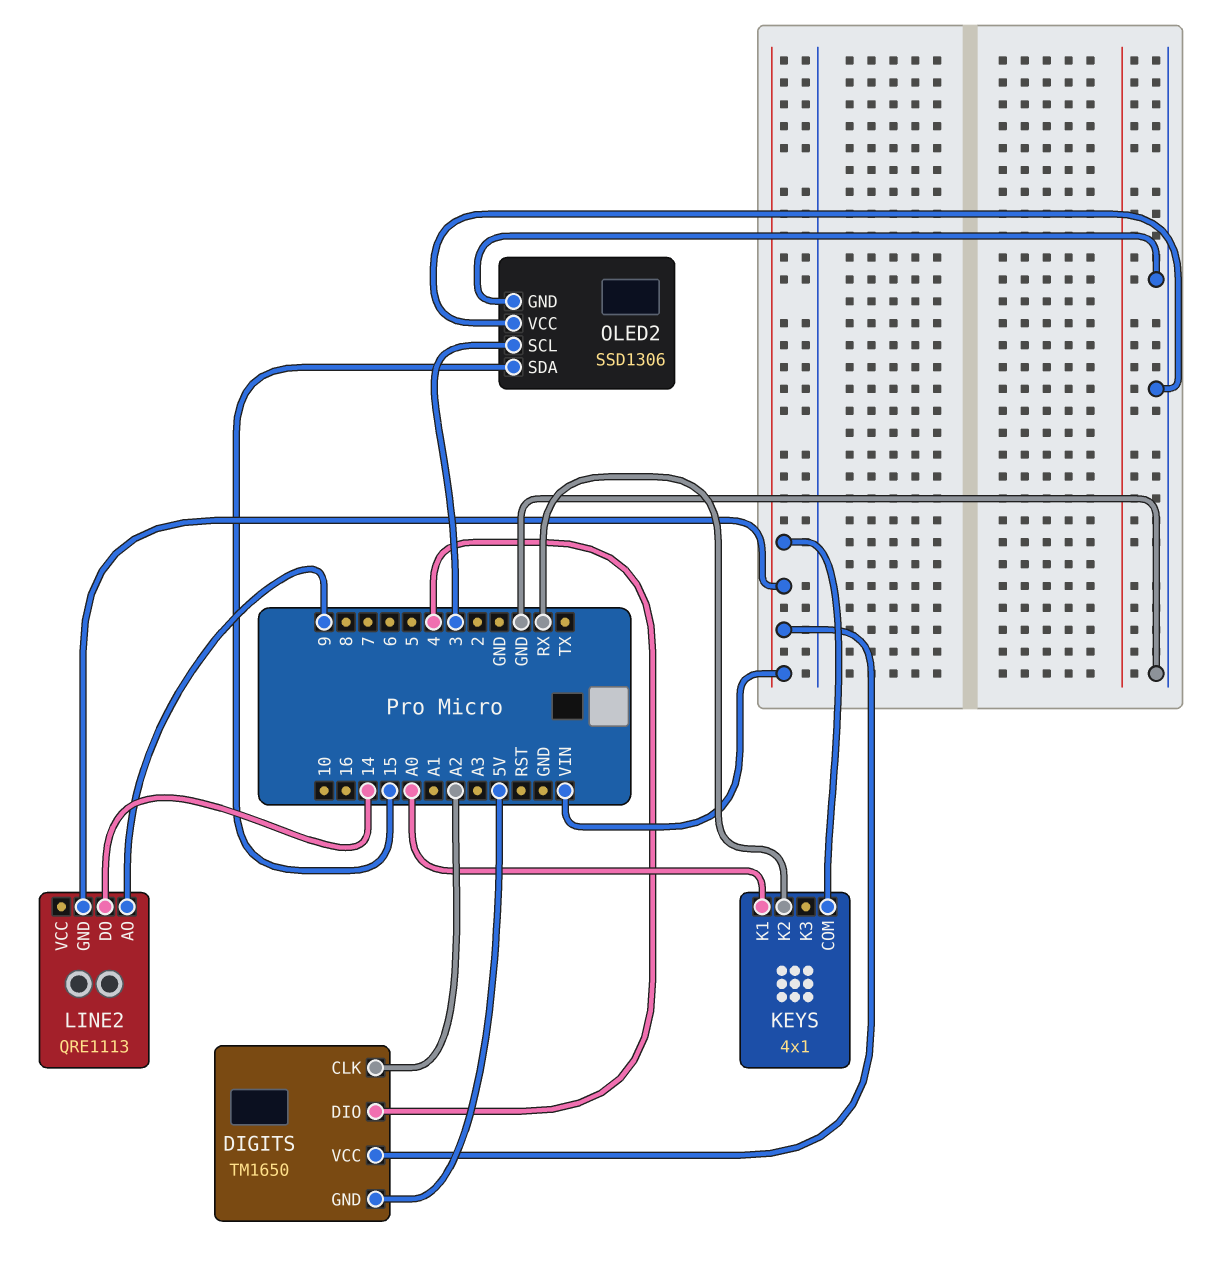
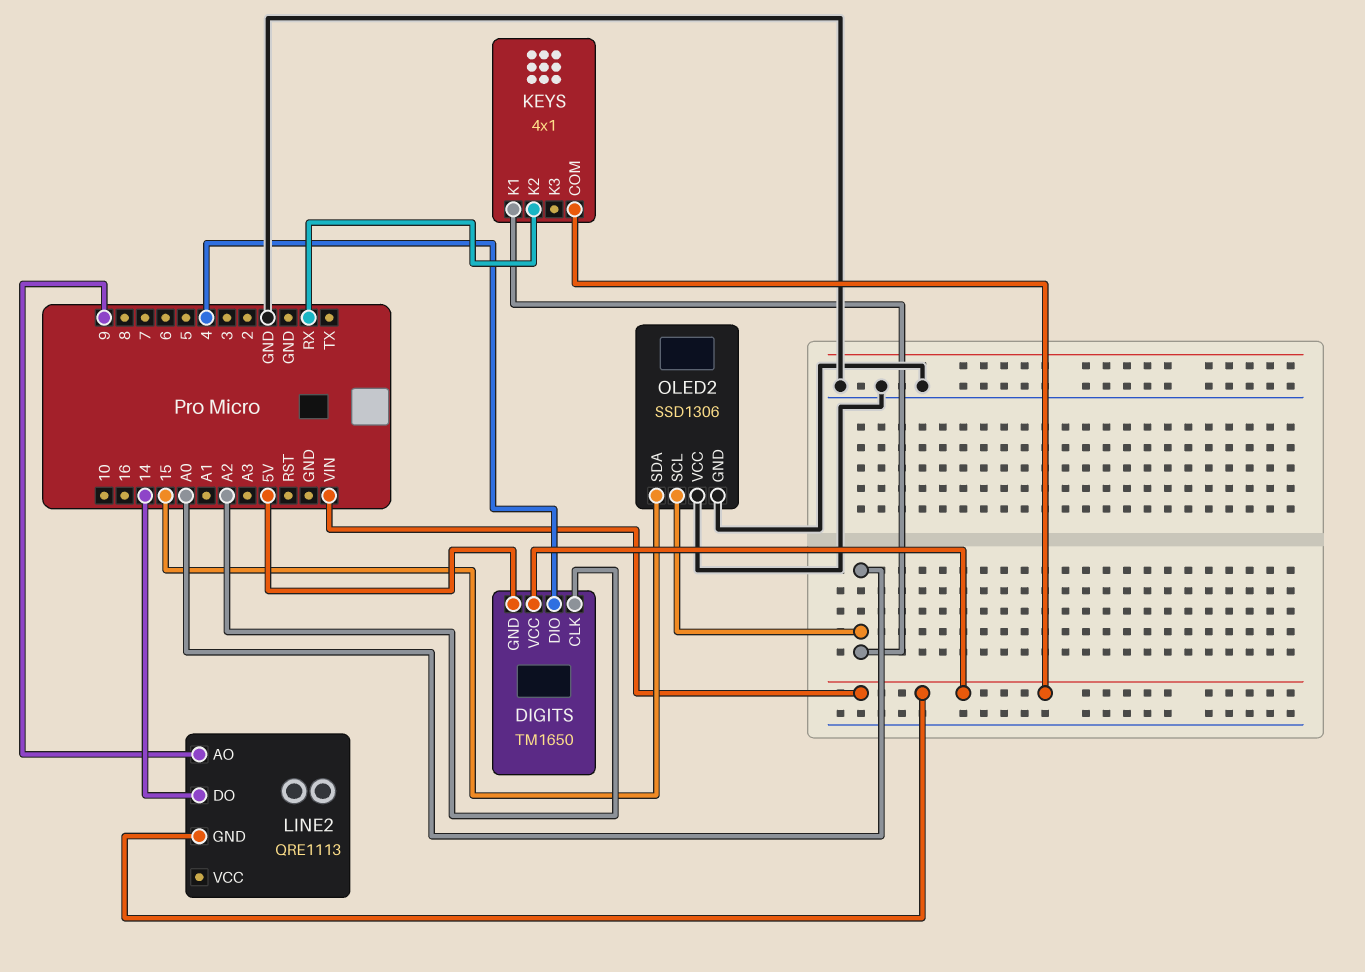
OLED2 pin SCL: 3 -> A0

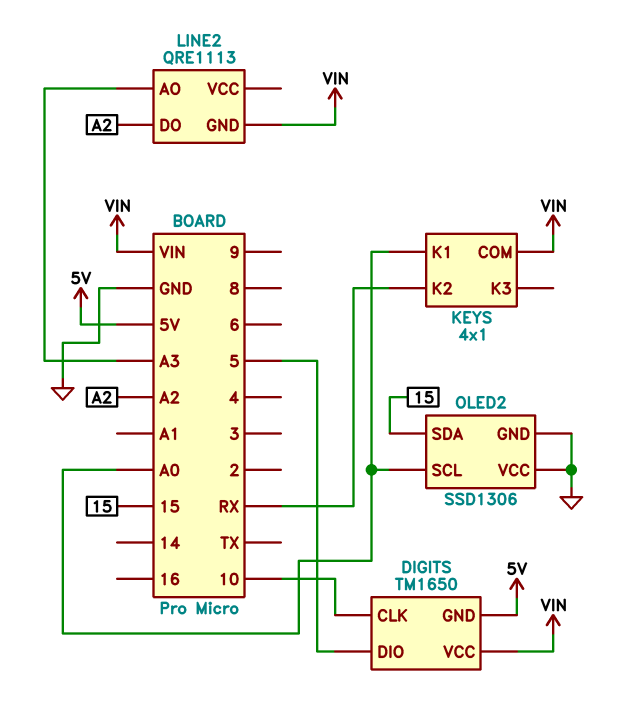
DIGITS pin CLK: A2 -> 10
DIGITS pin DIO: 4 -> 5
LINE2 pin AO: 9 -> A3
LINE2 pin DO: 14 -> A2

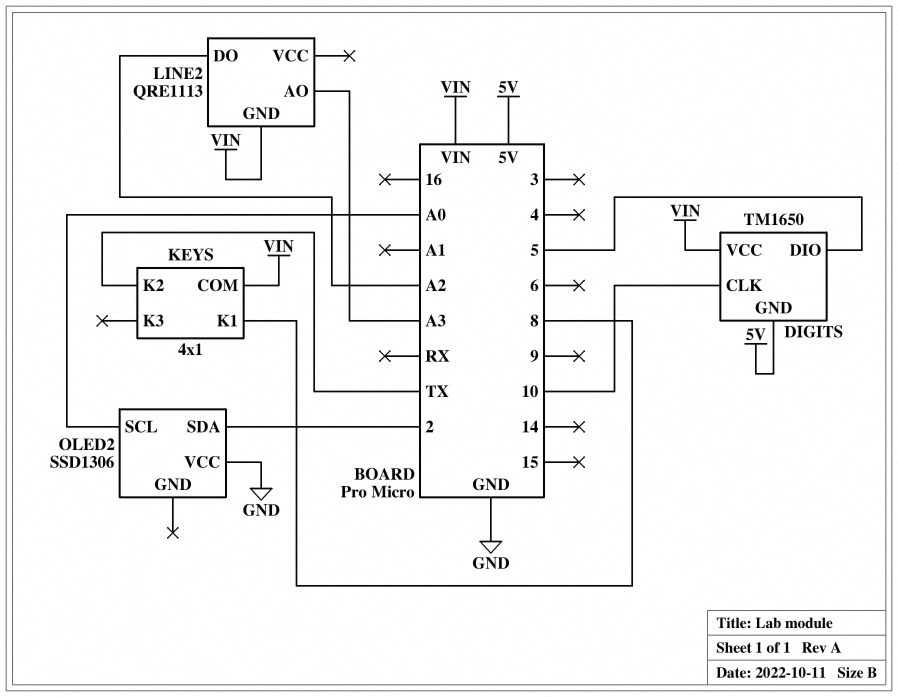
KEYS pin K1: A0 -> 8
KEYS pin K2: RX -> TX
OLED2 pin GND: GND -> none
OLED2 pin SDA: 15 -> 2

